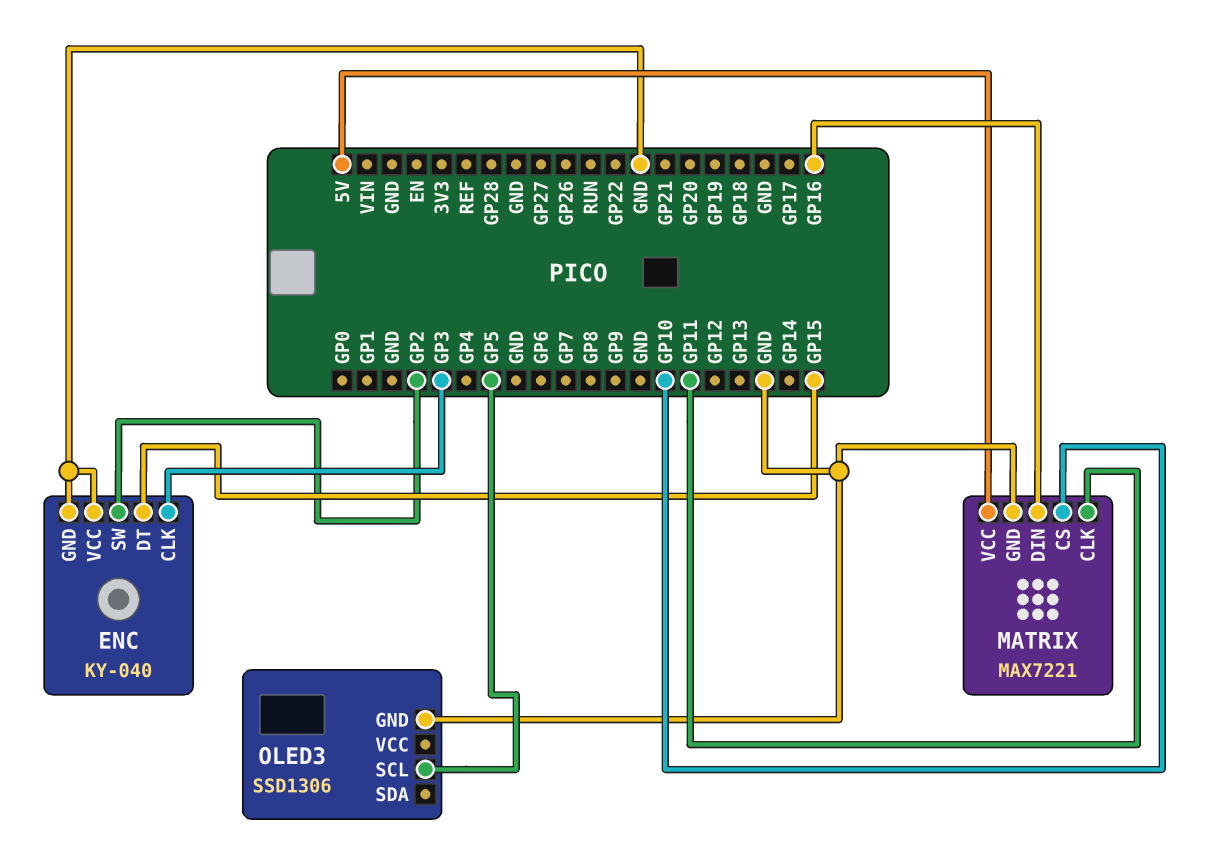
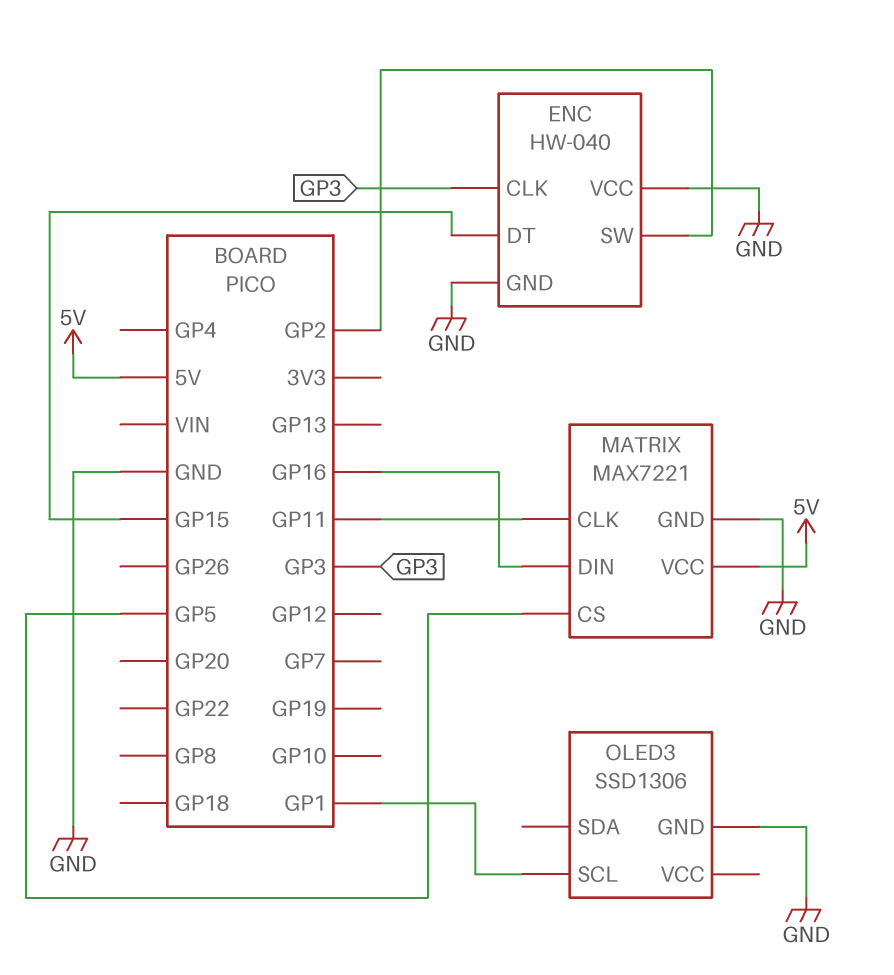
ENC: KY-040 -> HW-040
MATRIX pin CS: GP10 -> GP5
OLED3 pin SCL: GP5 -> GP1

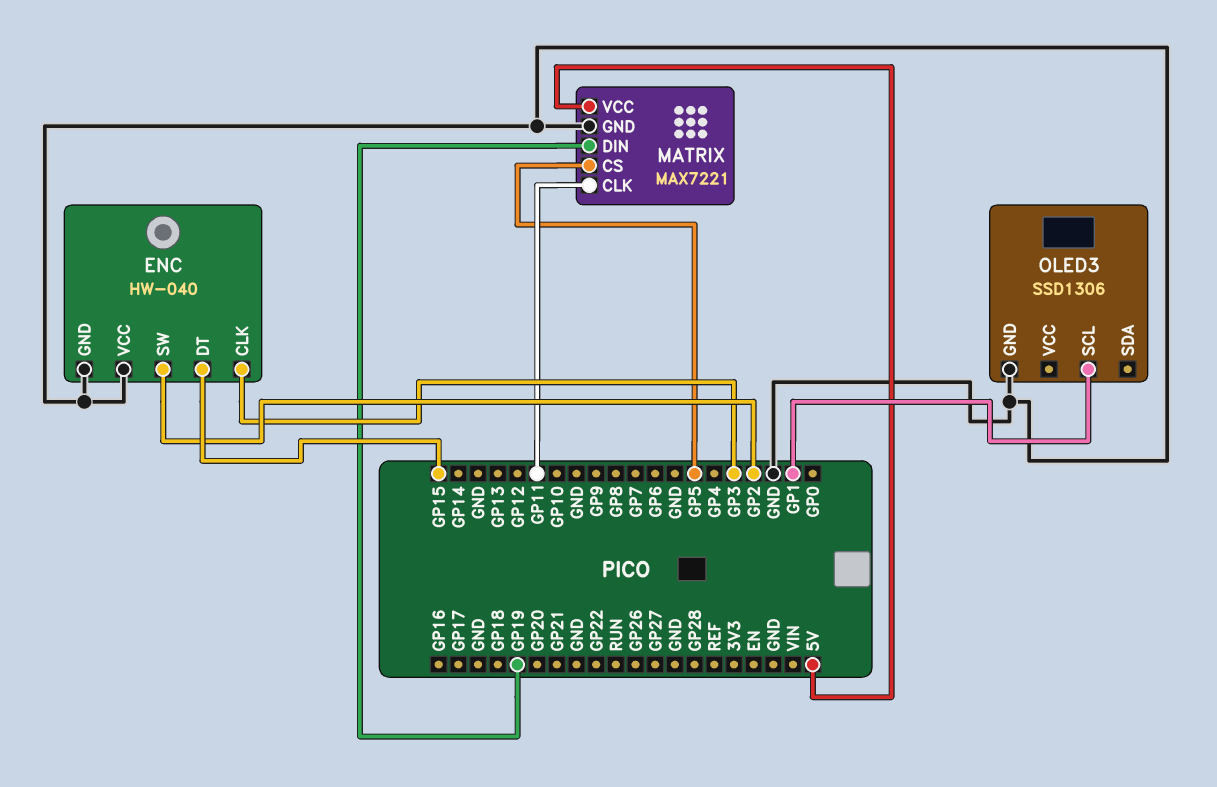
MATRIX pin DIN: GP16 -> GP19

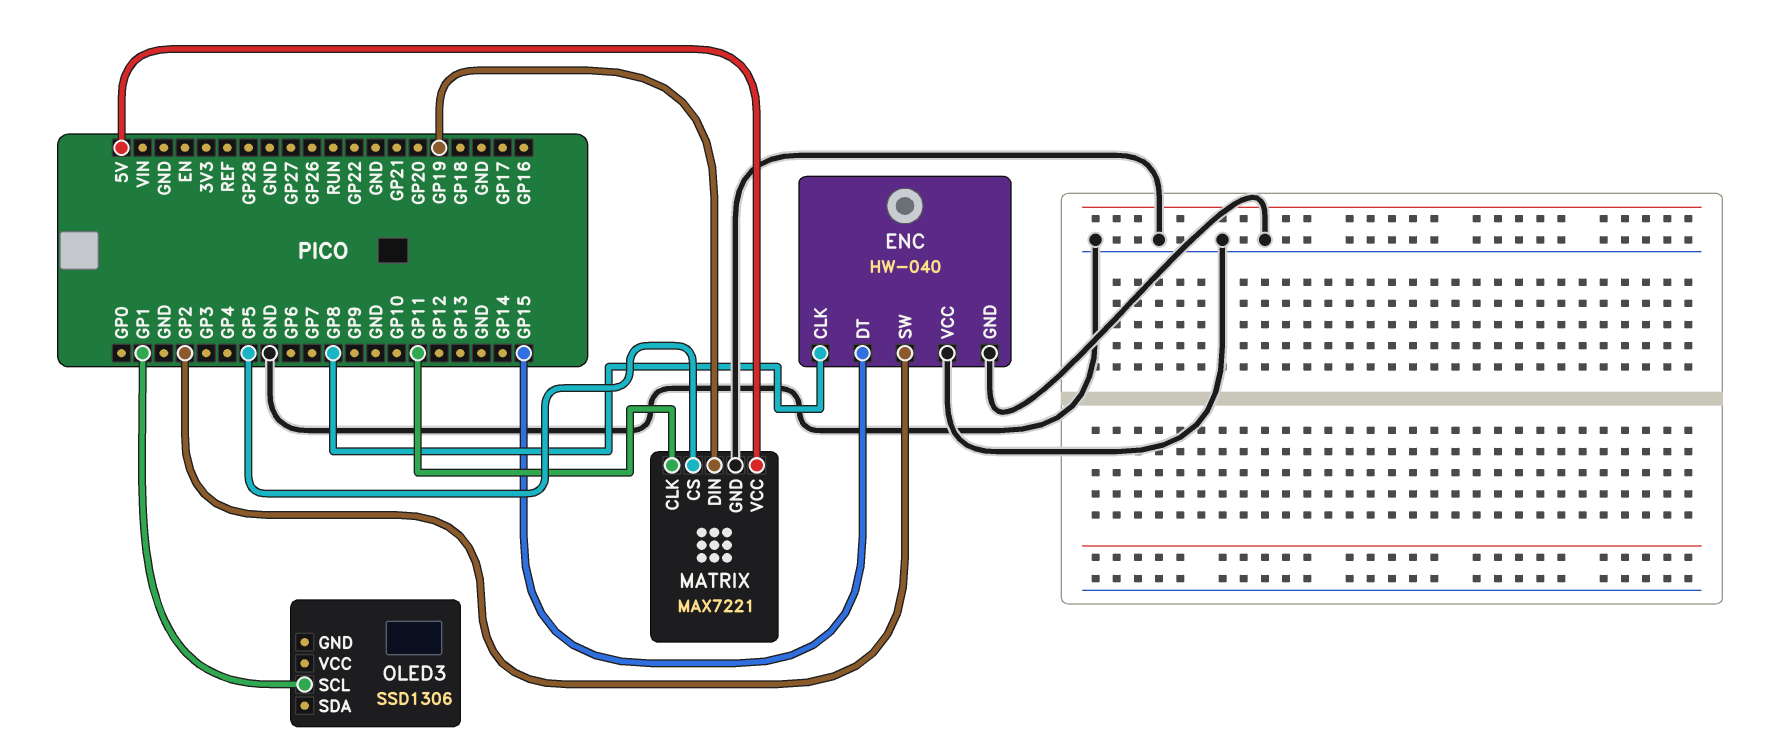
ENC pin CLK: GP3 -> GP8
OLED3 pin GND: GND -> none

